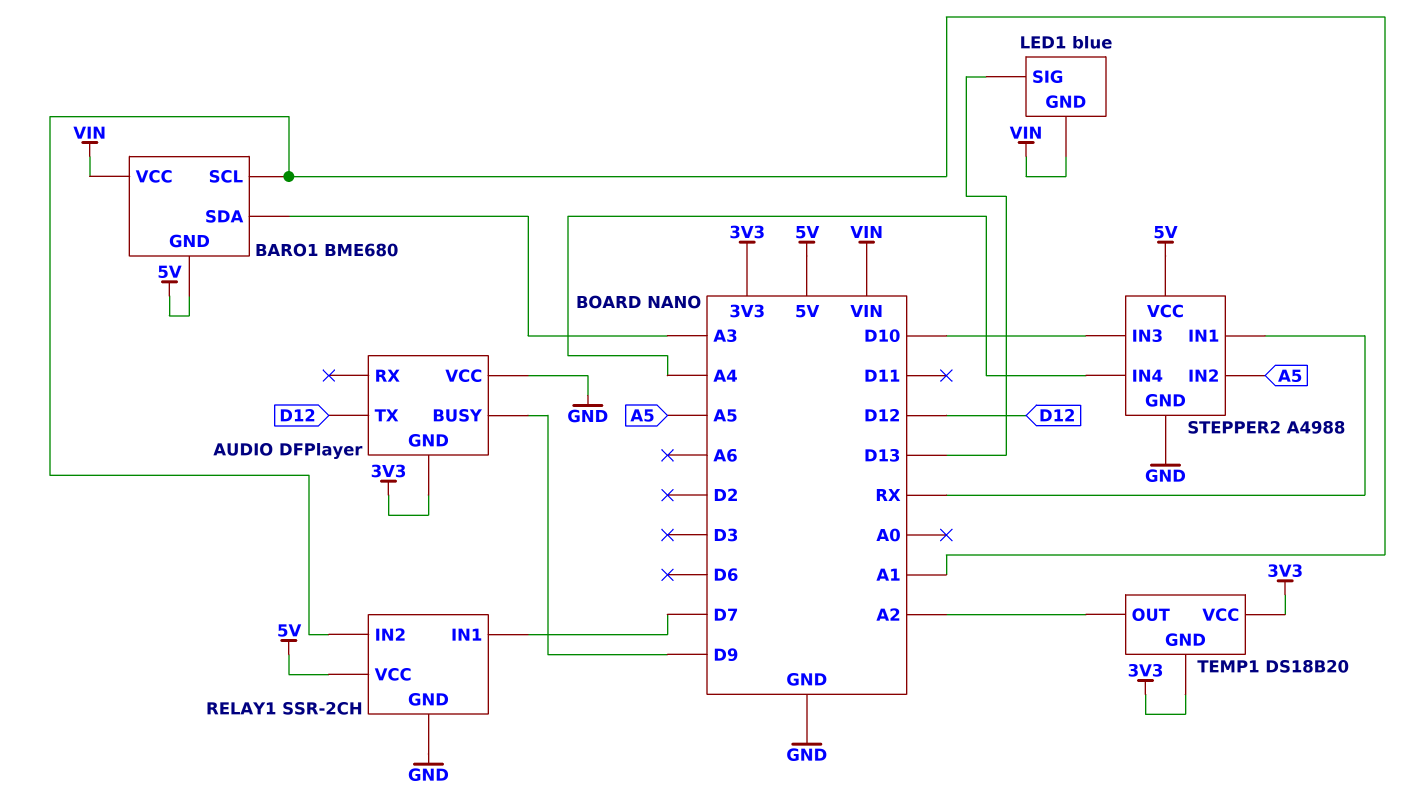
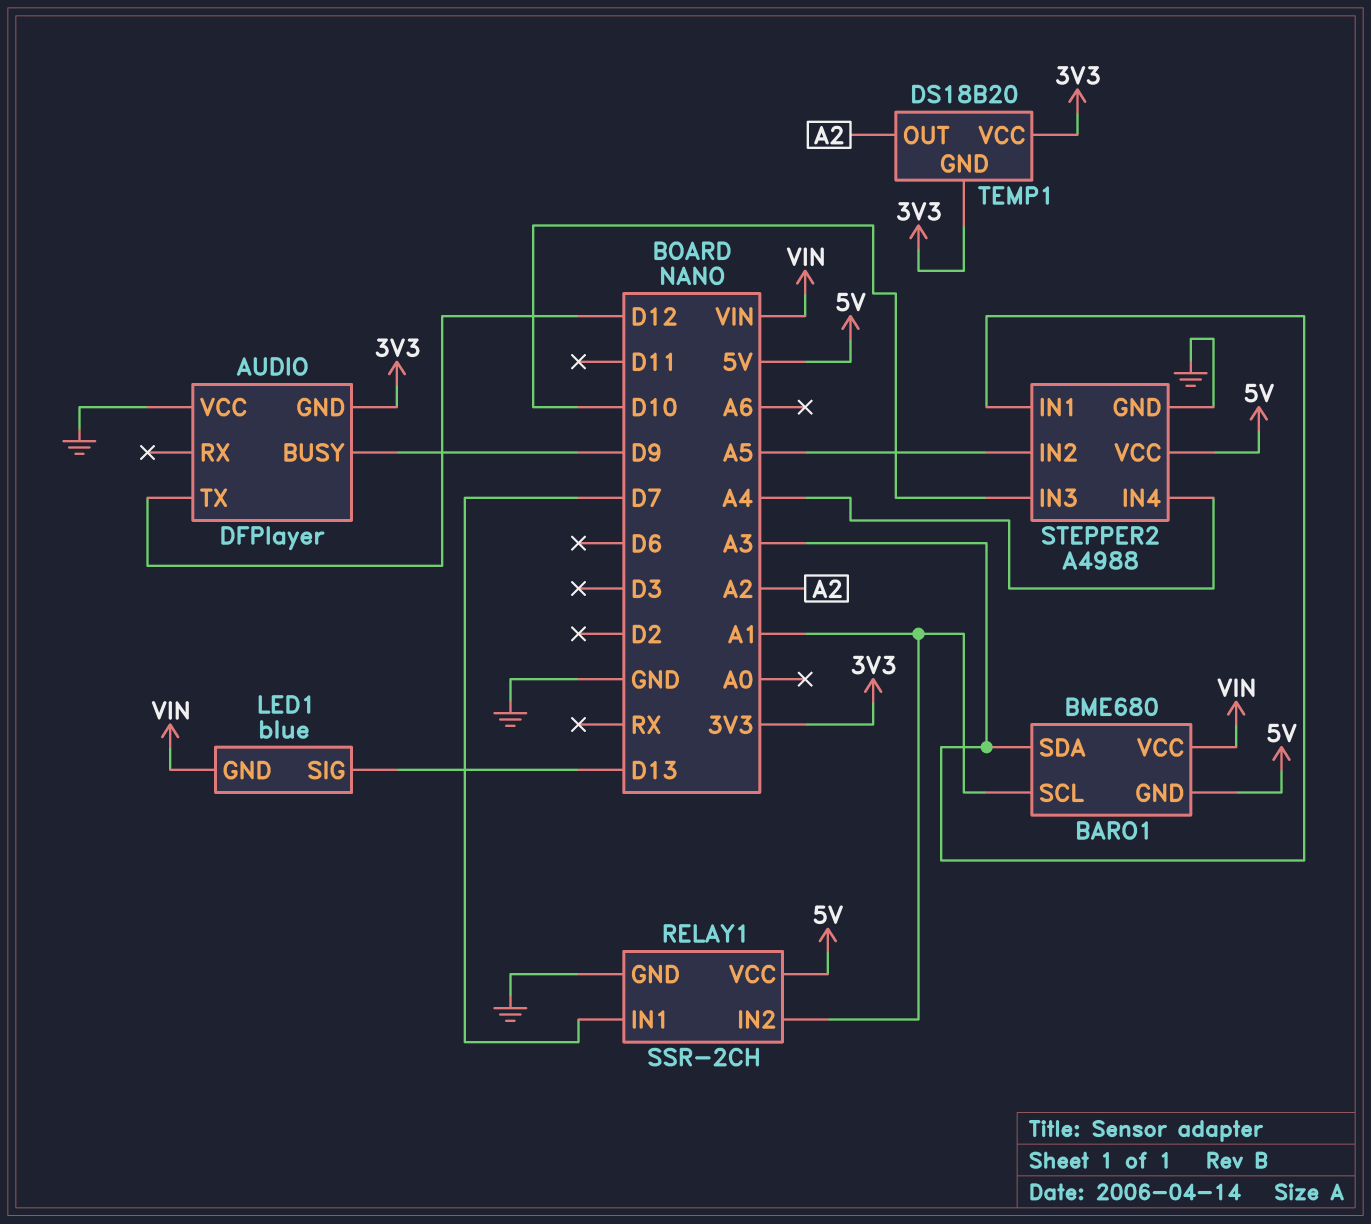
STEPPER2 pin IN1: RX -> A3

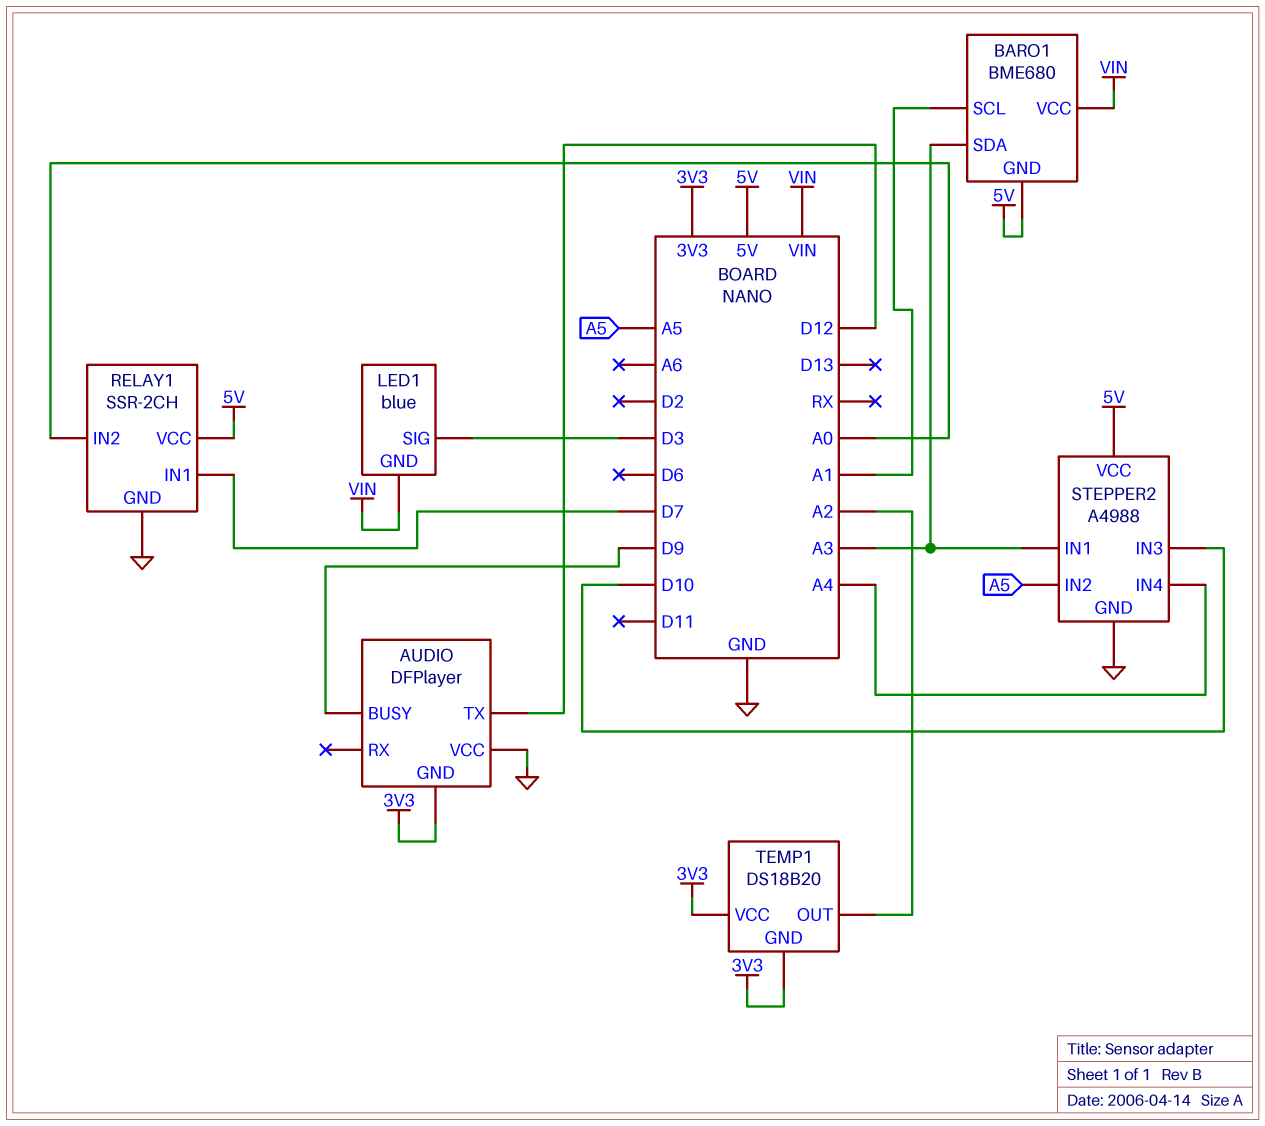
LED1 pin SIG: D13 -> D3
RELAY1 pin IN2: A1 -> A0

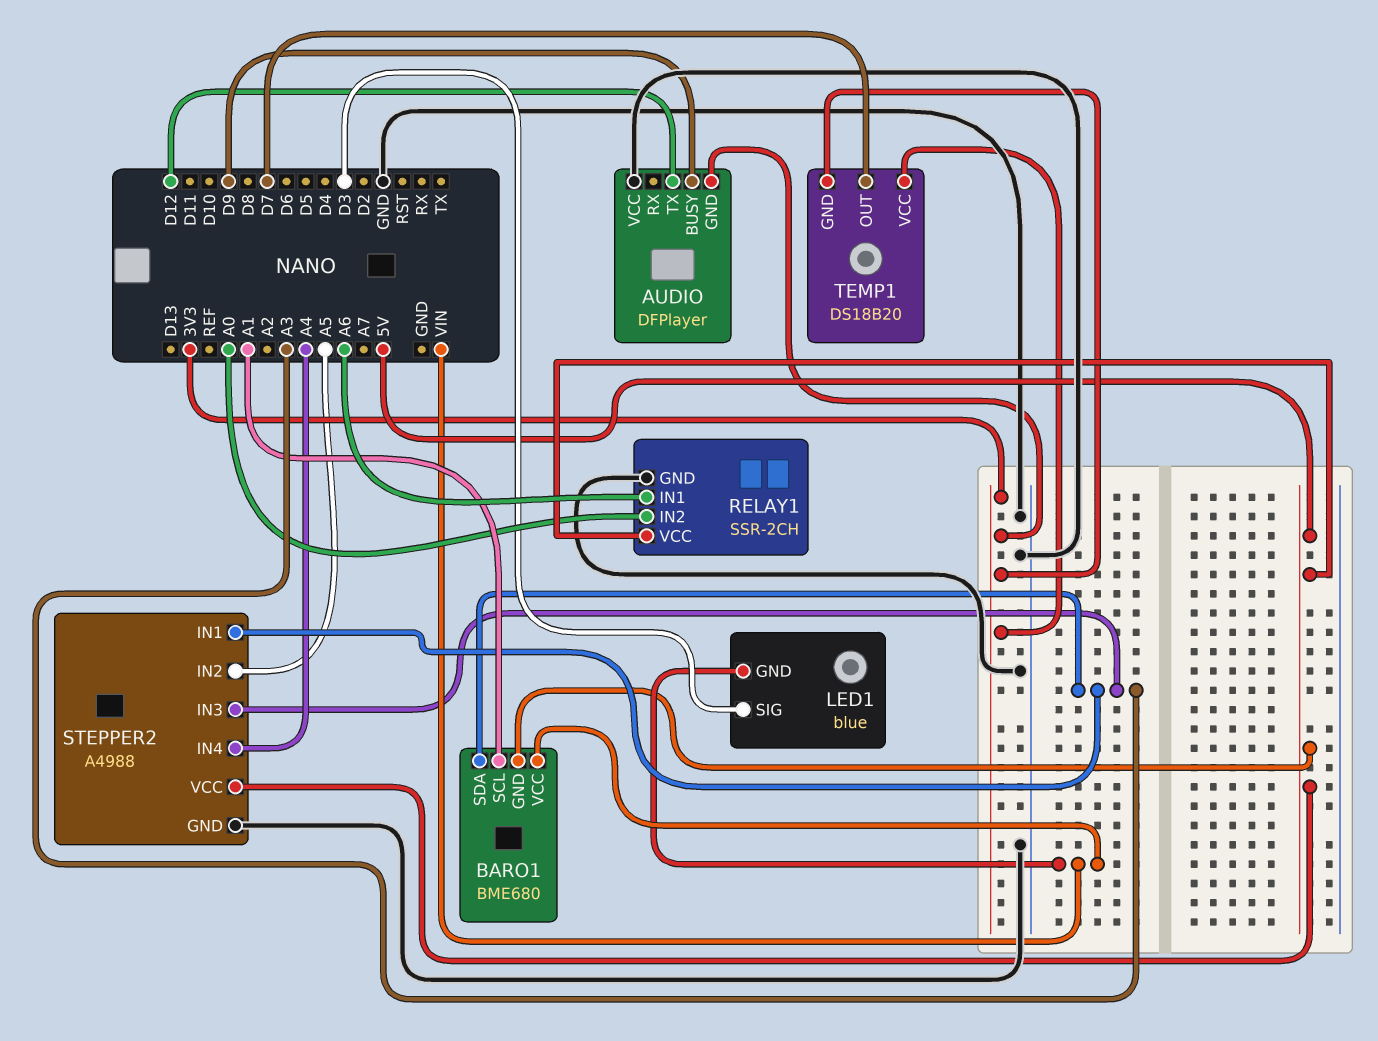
RELAY1 pin IN1: D7 -> A6
STEPPER2 pin IN3: D10 -> A3
TEMP1 pin OUT: A2 -> D7

